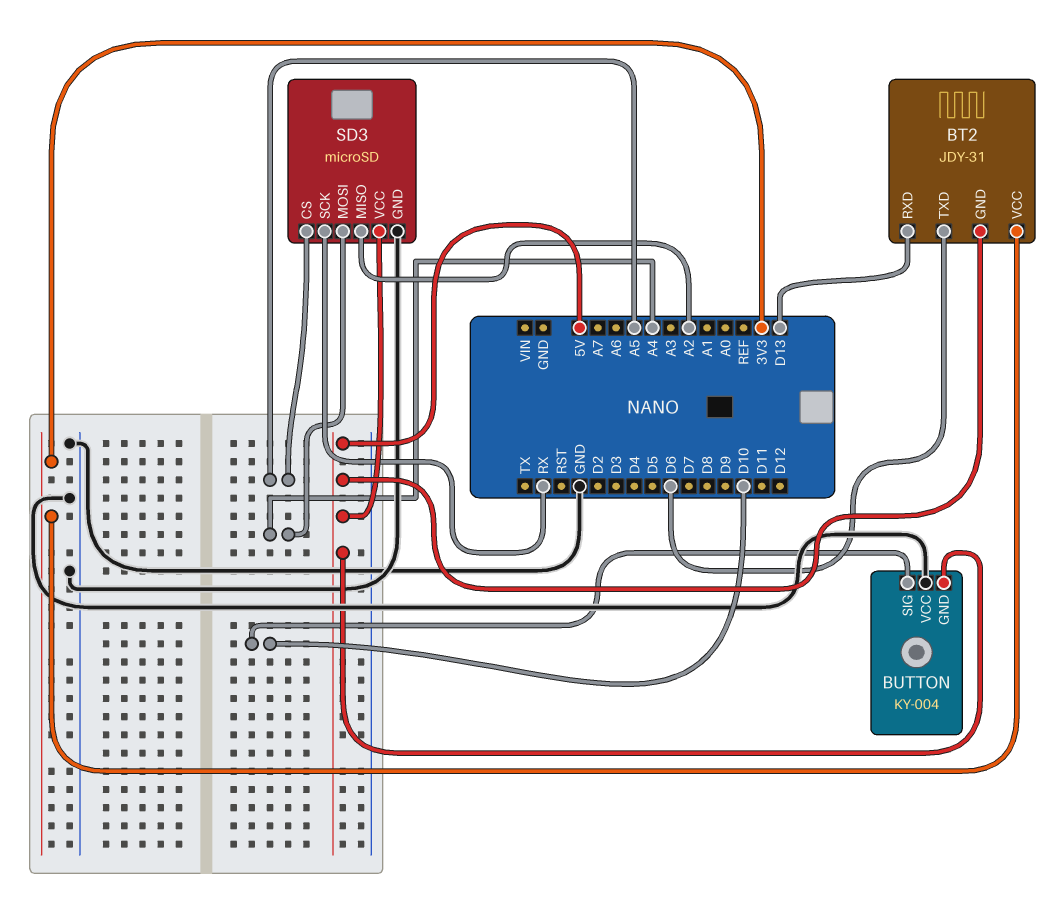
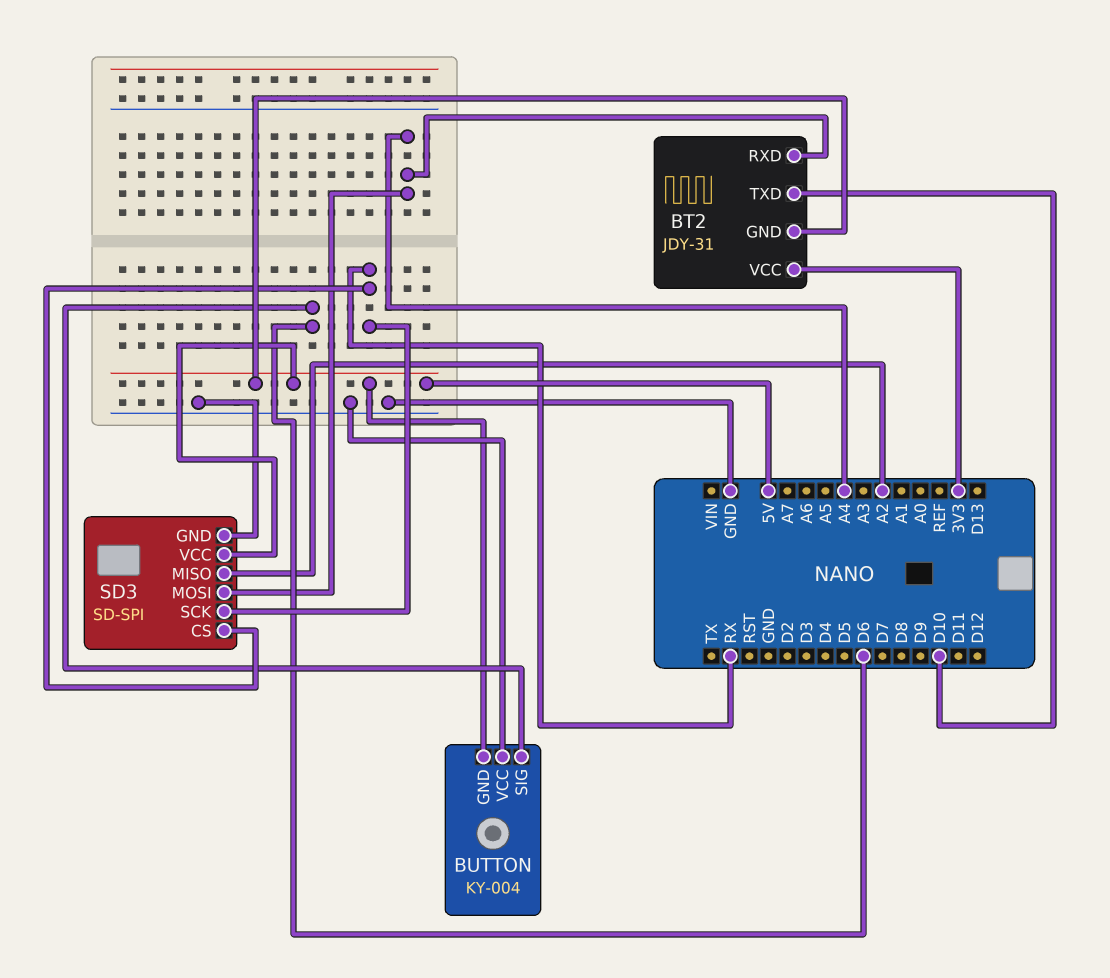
BT2 pin RXD: D13 -> A4
BT2 pin TXD: D6 -> D10
BUTTON pin SIG: D10 -> D6
SD3: microSD -> SD-SPI
SD3 pin CS: A5 -> RX

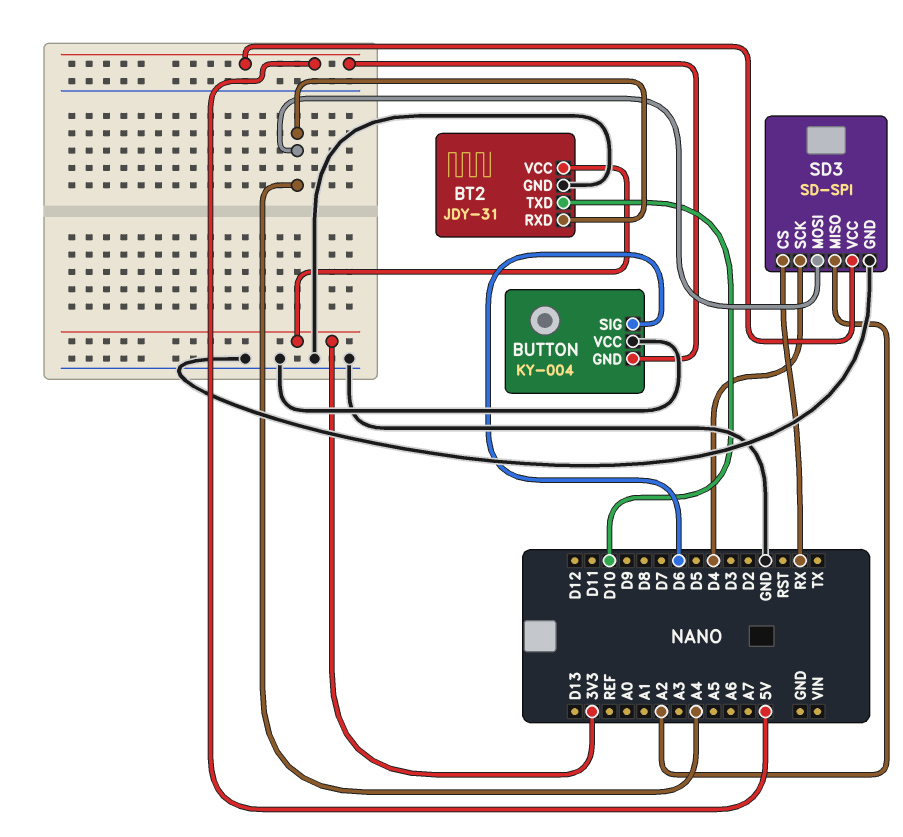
BT2 pin GND: 5V -> GND
SD3 pin SCK: RX -> D4

